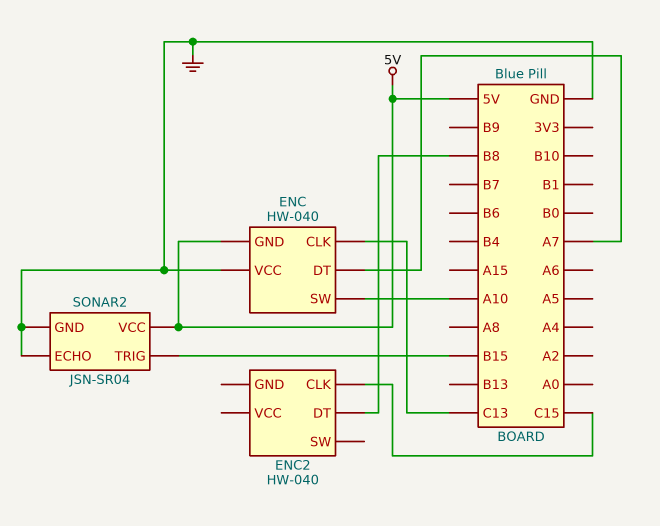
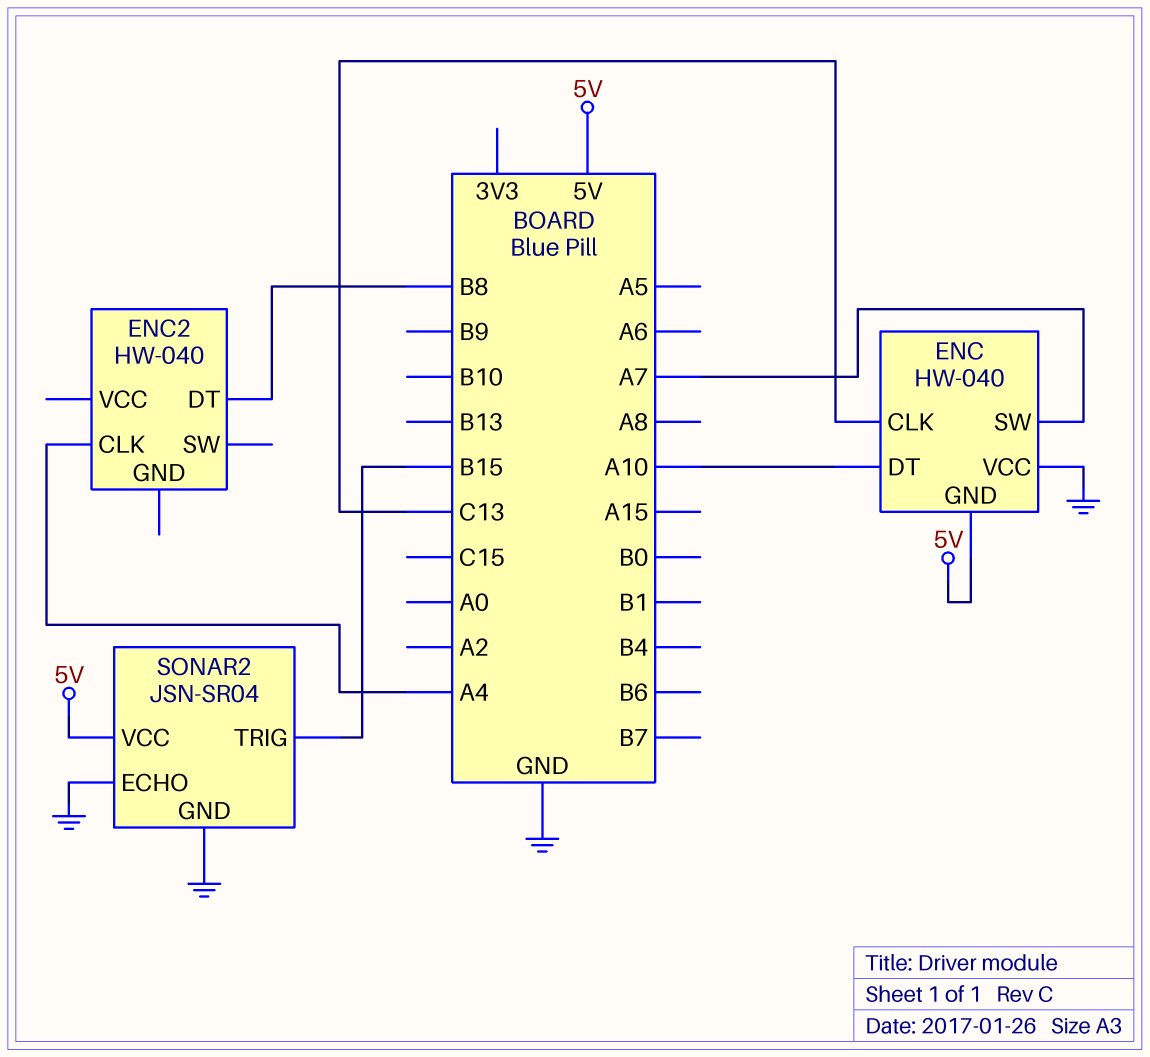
ENC pin DT: A7 -> A10
ENC pin SW: A10 -> A7
ENC2 pin CLK: C15 -> A4

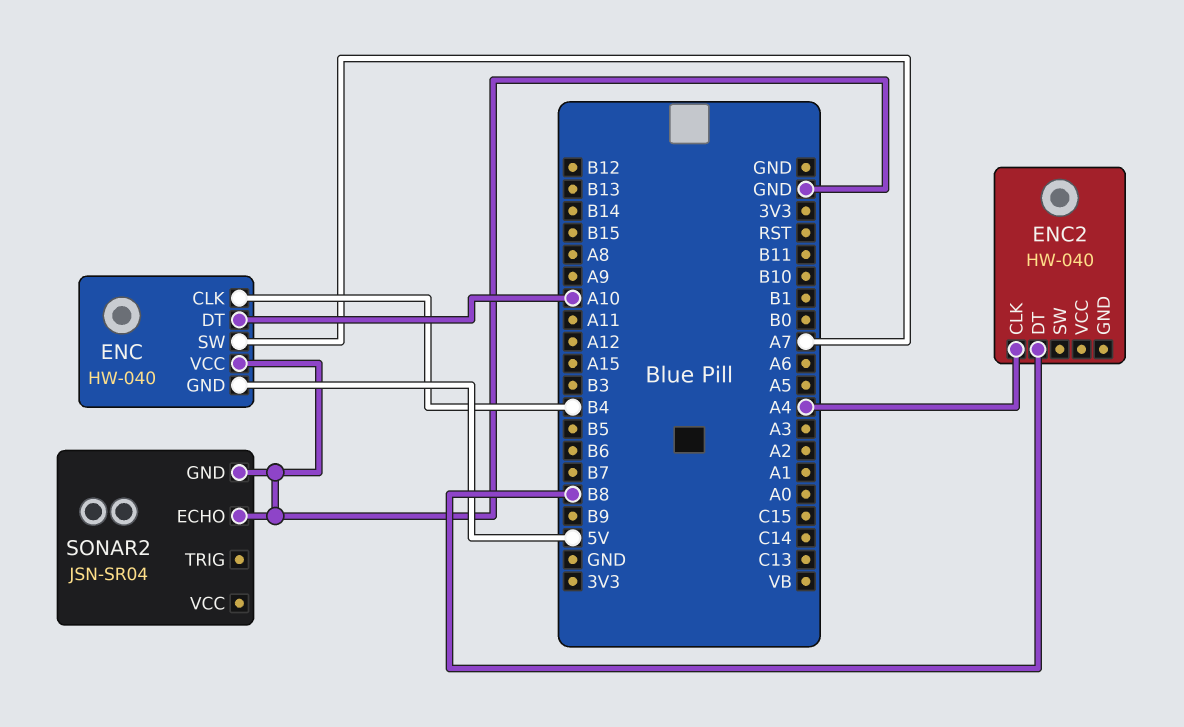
ENC pin CLK: C13 -> B4
SONAR2 pin TRIG: B15 -> none
SONAR2 pin VCC: 5V -> none

